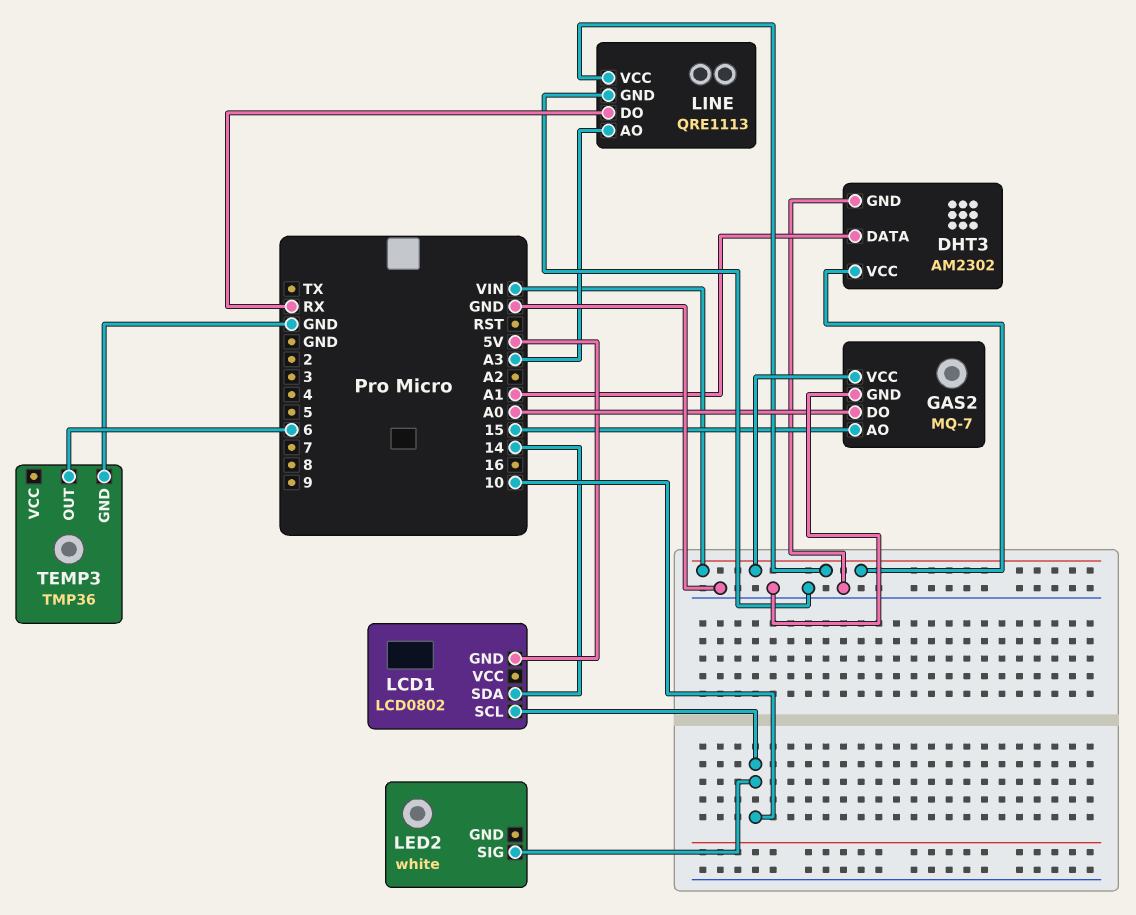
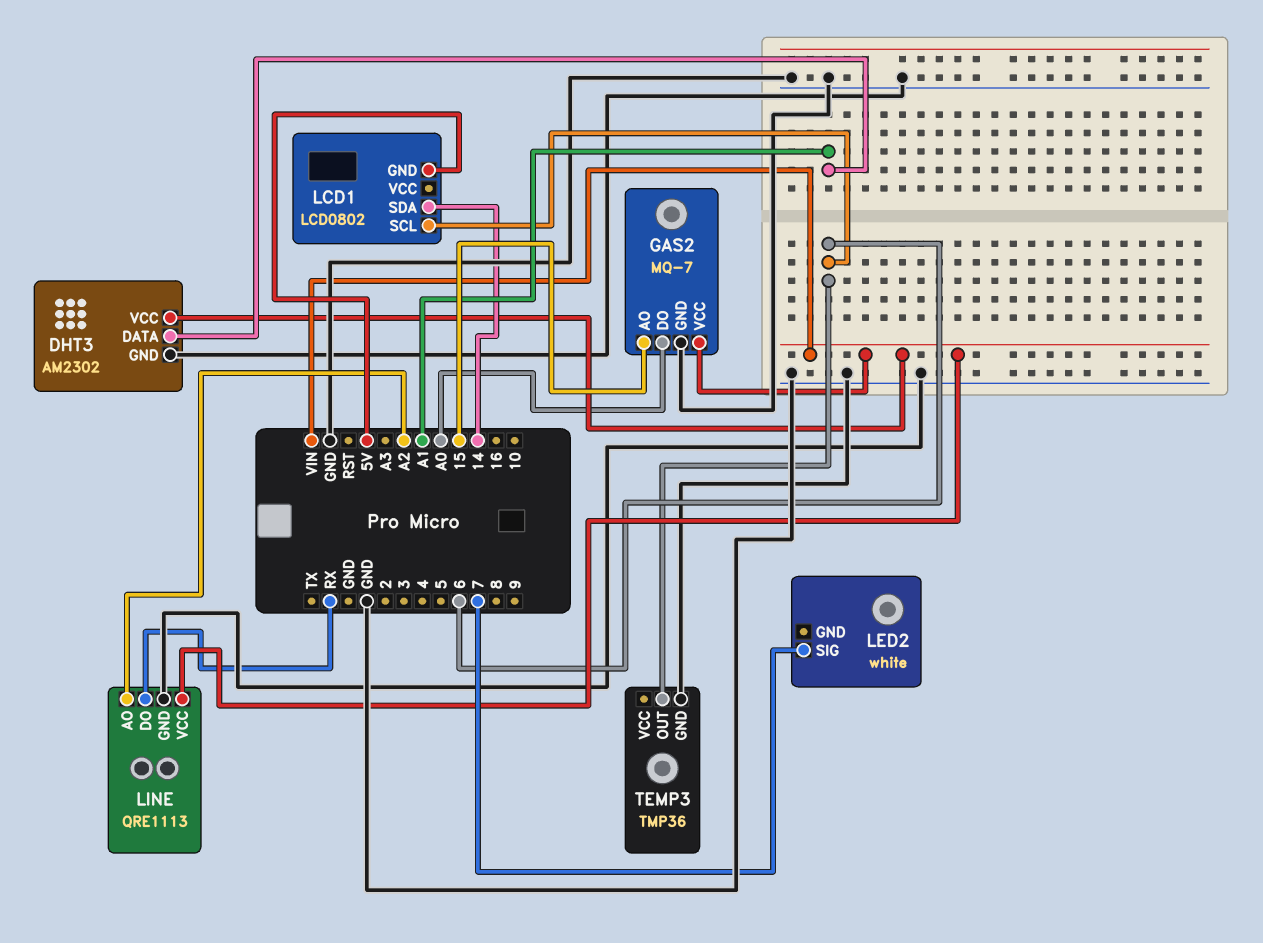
LCD1 pin SCL: 10 -> 6
LED2 pin SIG: 10 -> 7
LINE pin AO: A3 -> A2

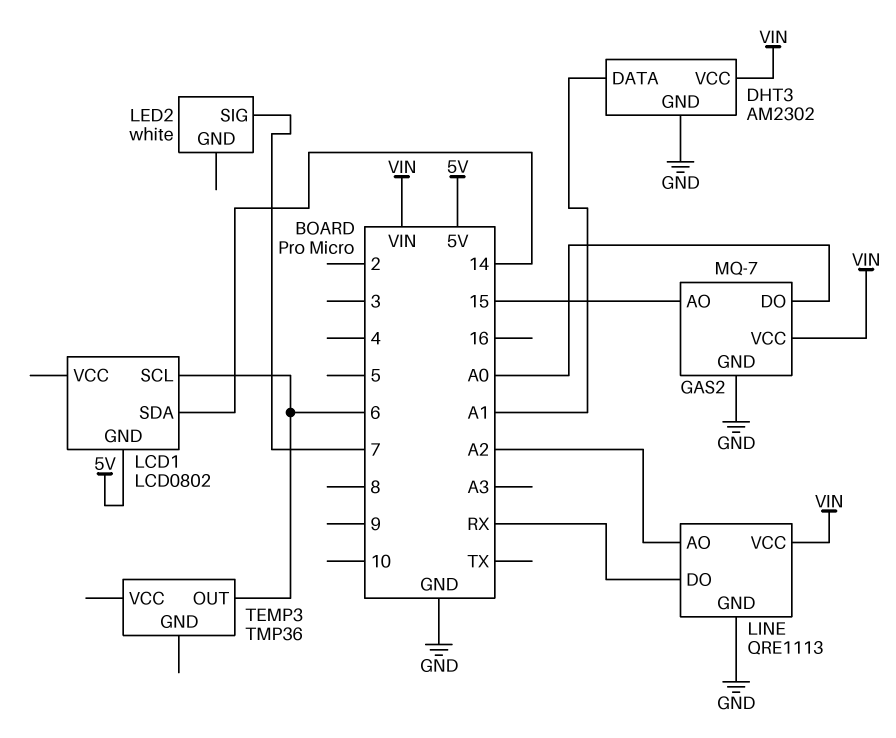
TEMP3 pin GND: GND -> none

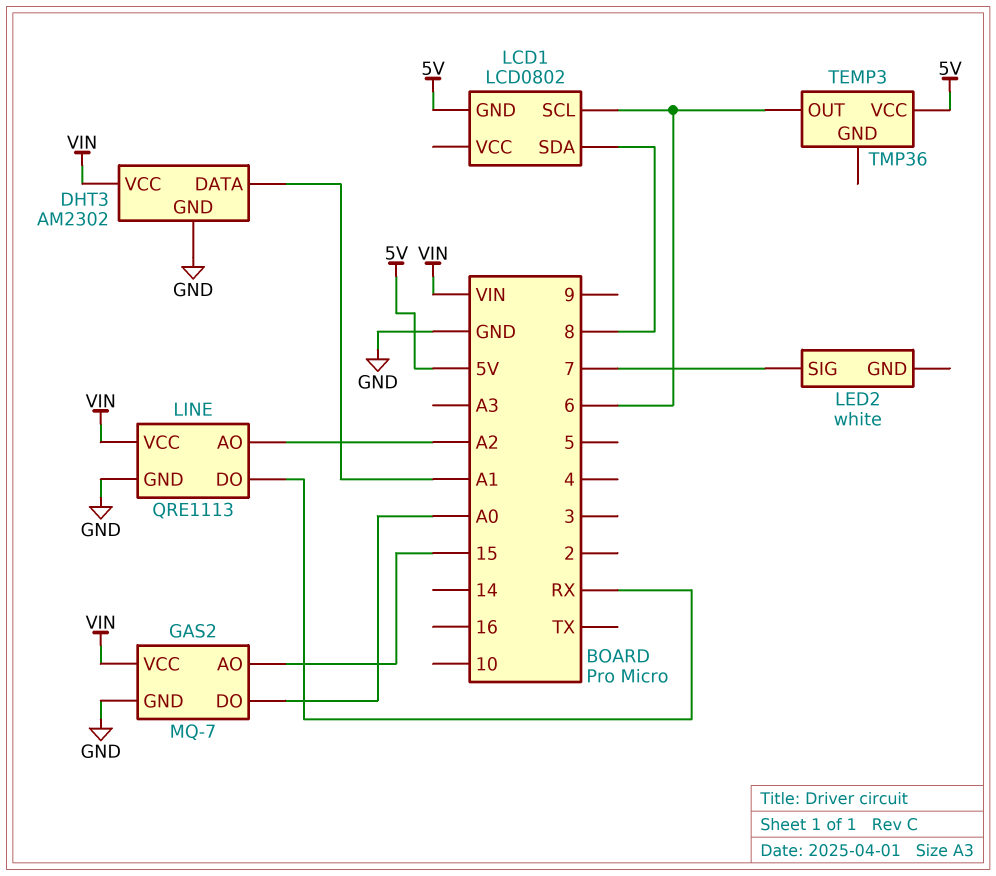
LCD1 pin SDA: 14 -> 8
TEMP3 pin VCC: none -> 5V

